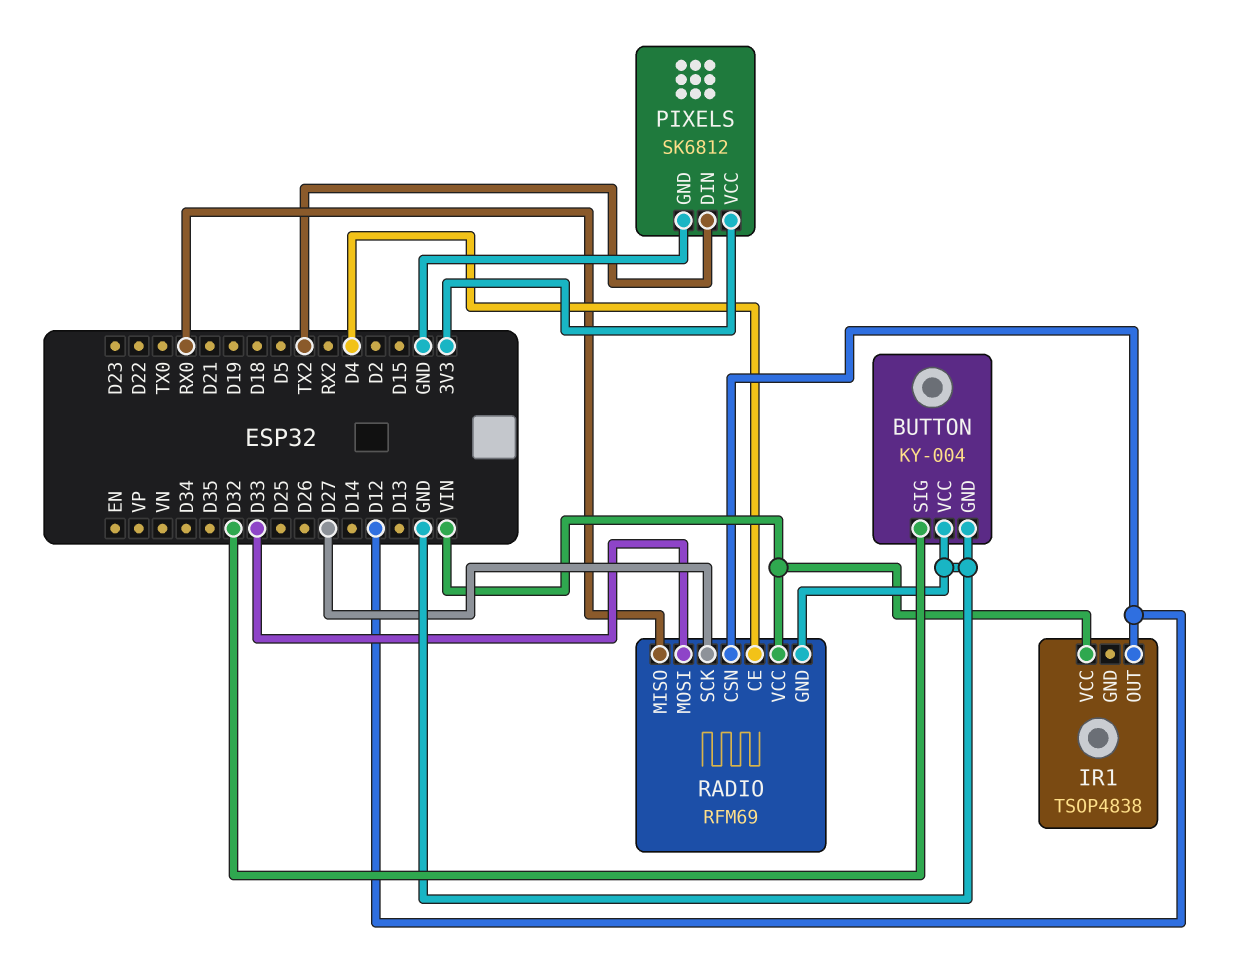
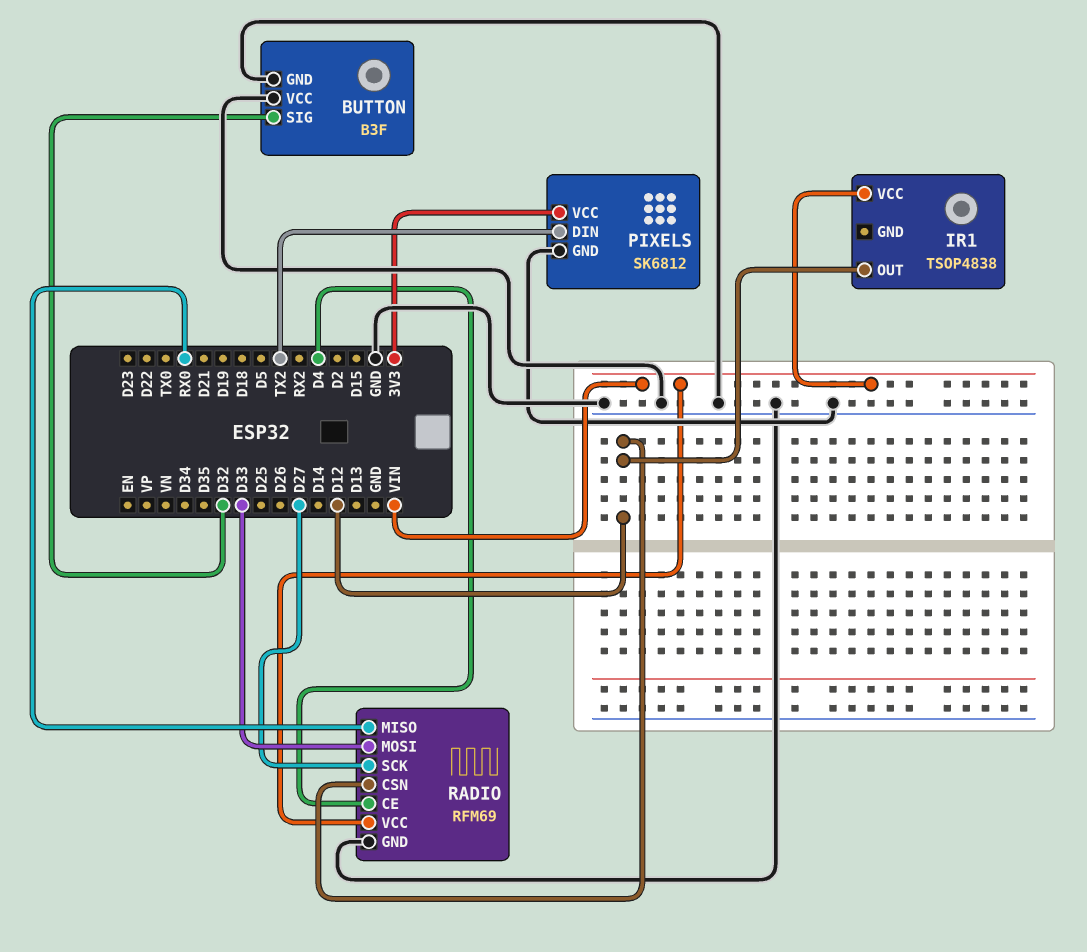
BUTTON: KY-004 -> B3F

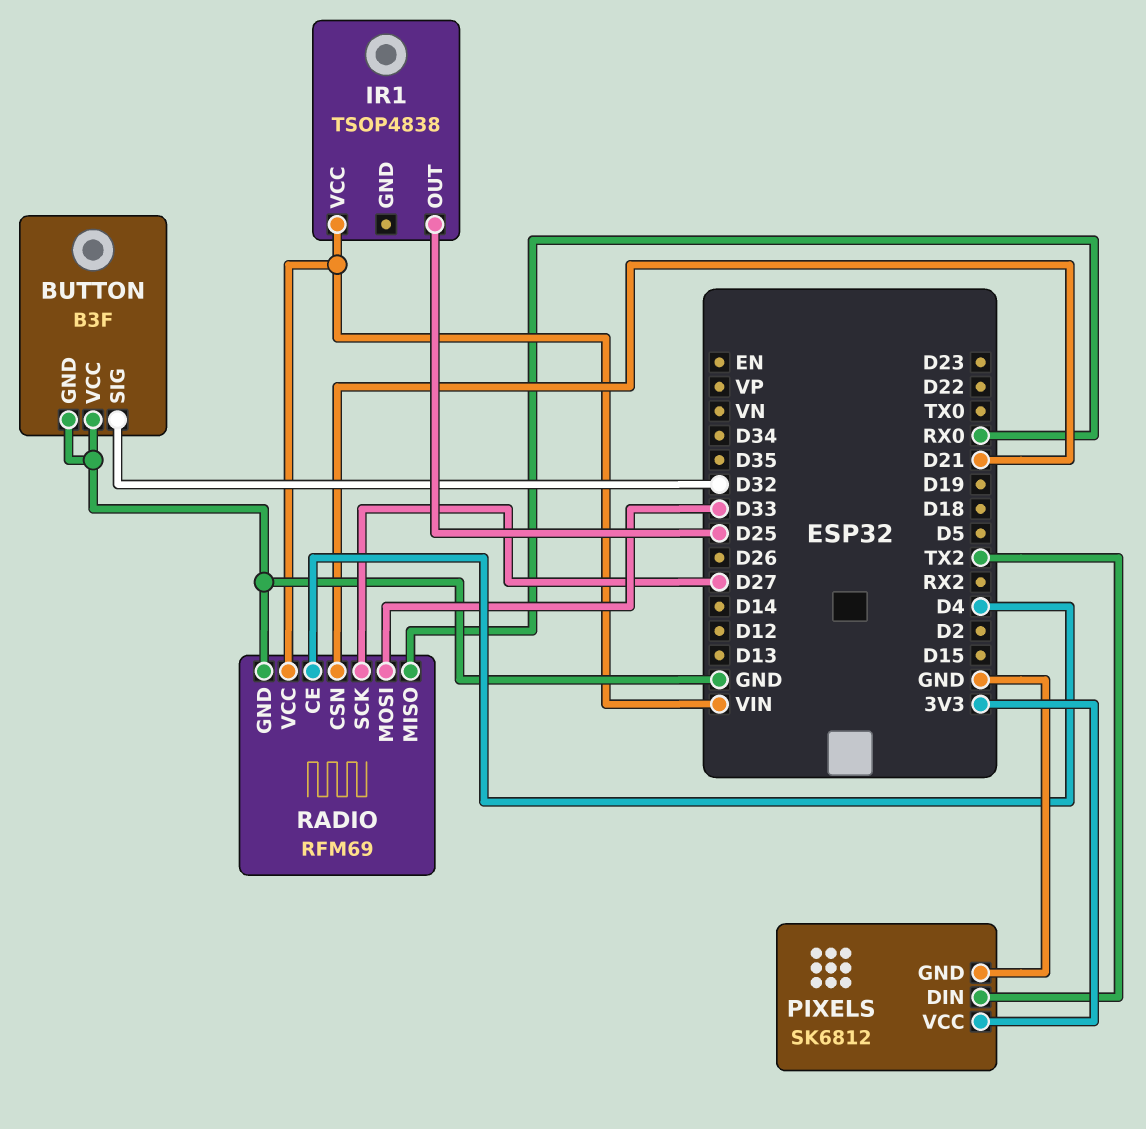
IR1 pin OUT: D12 -> D25
RADIO pin CSN: D12 -> D21

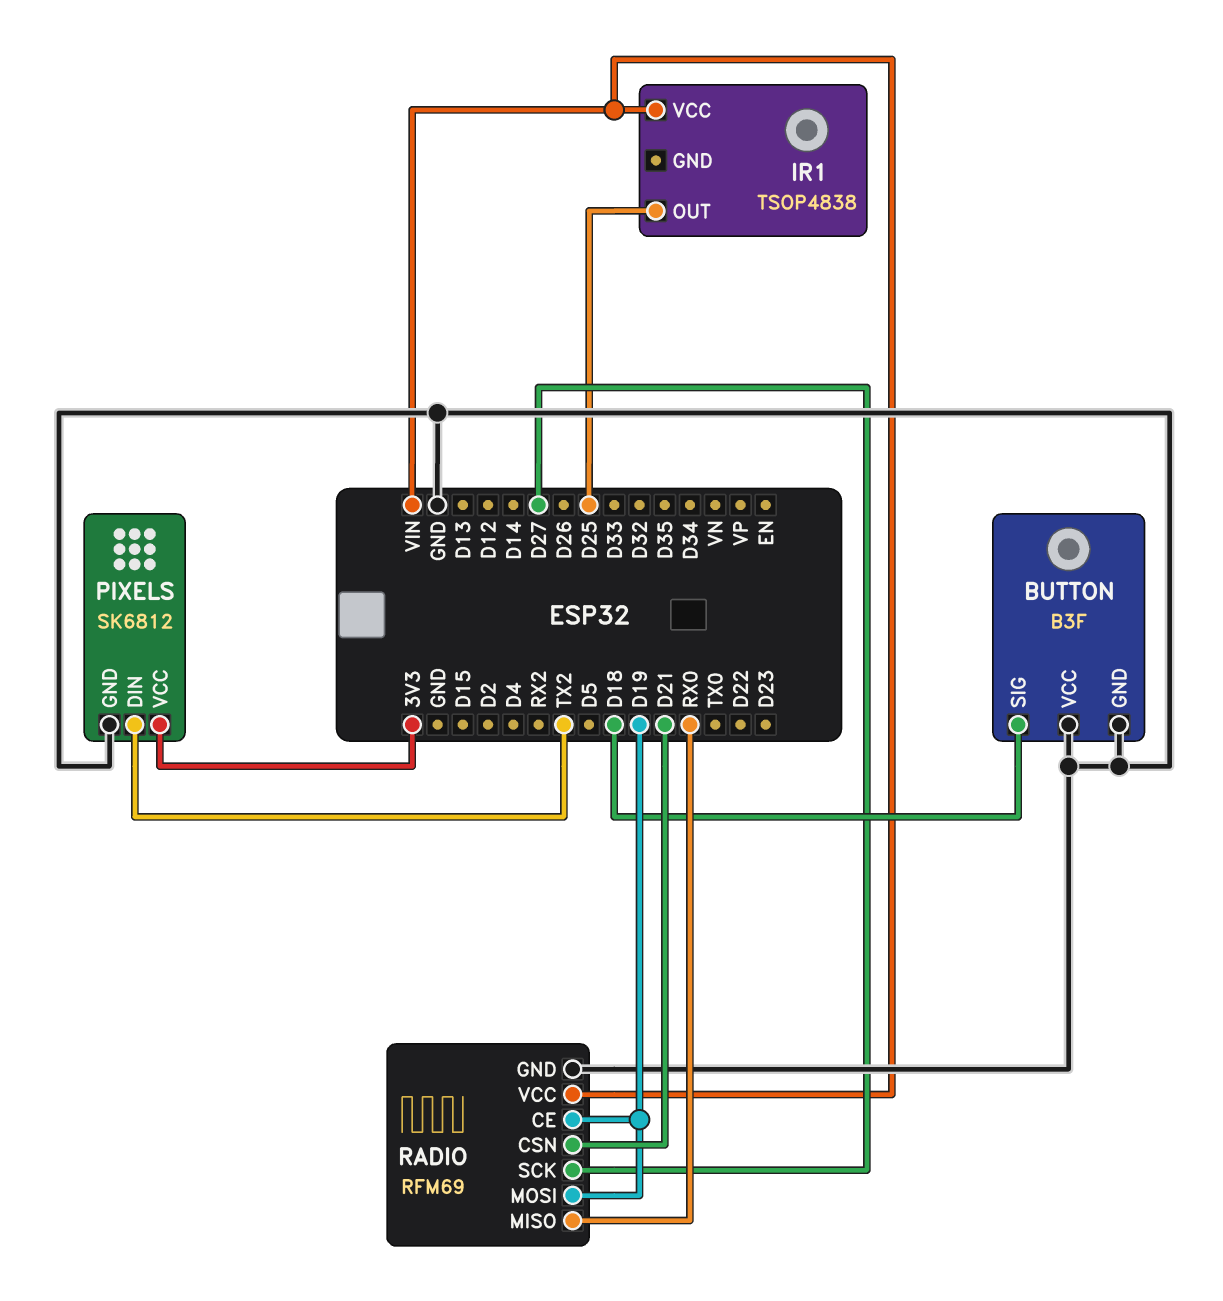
BUTTON pin SIG: D32 -> D18
RADIO pin CE: D4 -> D19
RADIO pin MOSI: D33 -> D19

